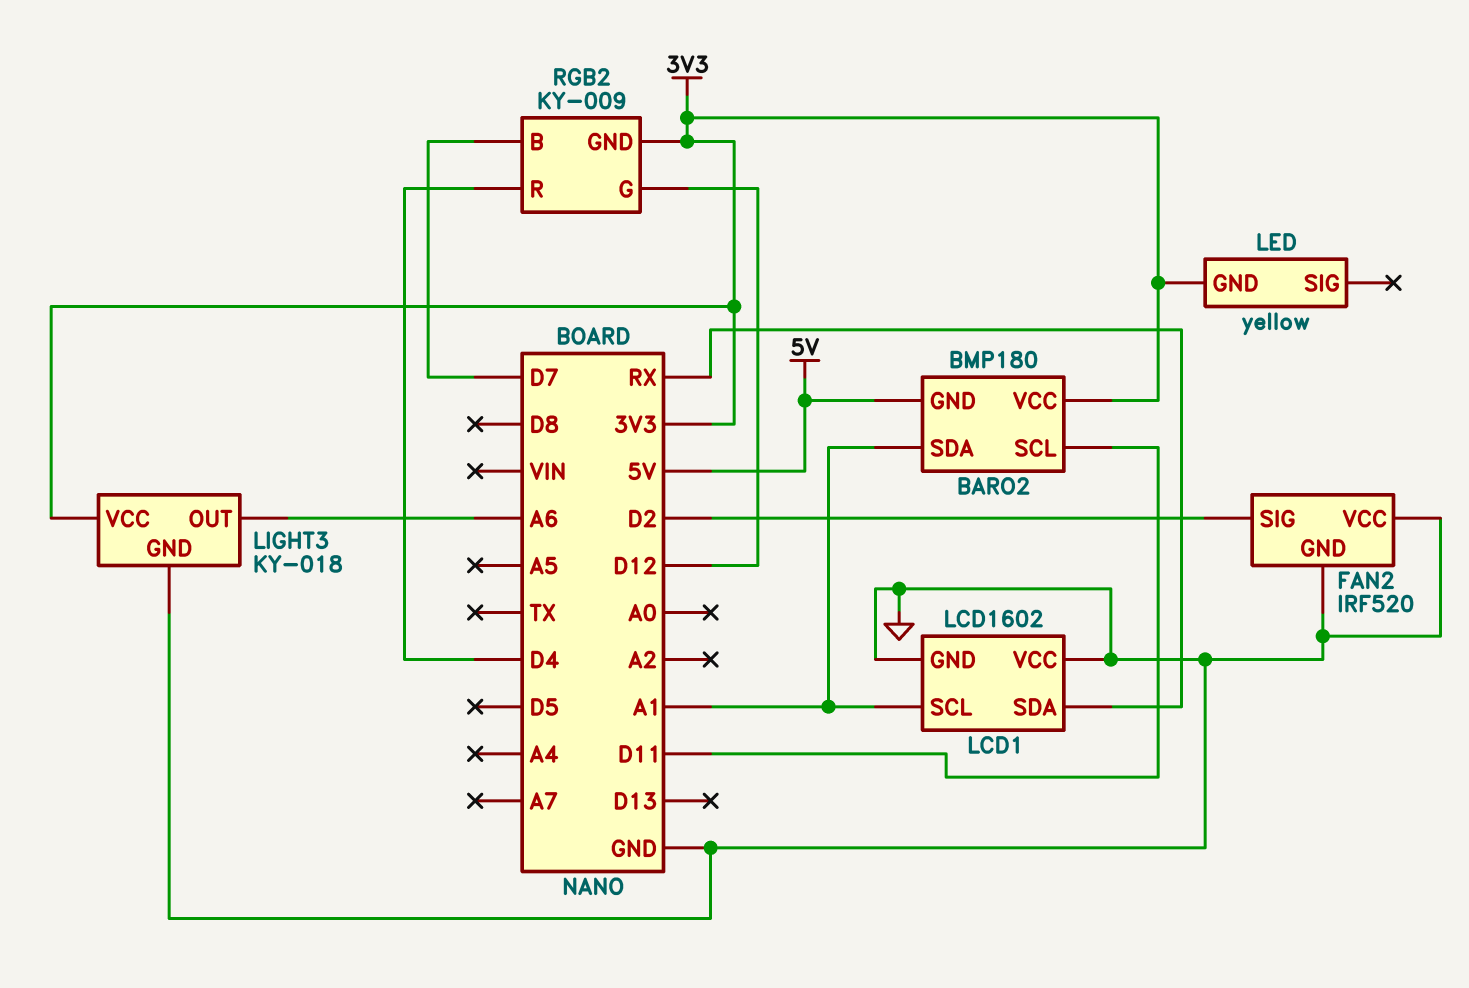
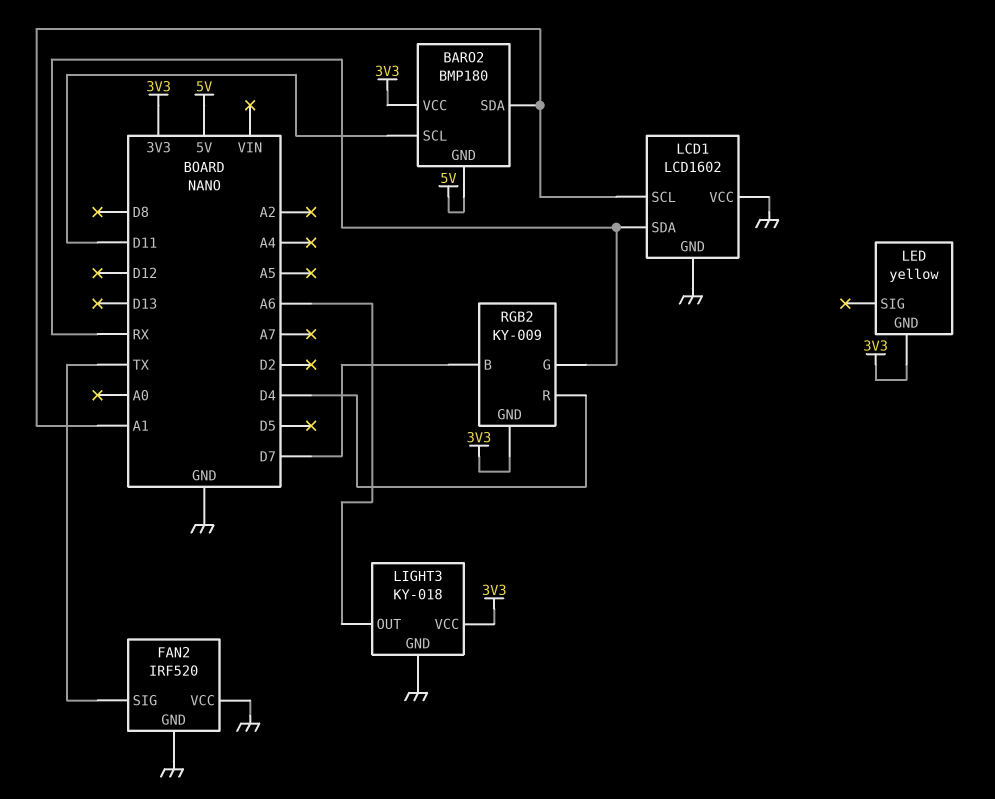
FAN2 pin SIG: D2 -> TX
RGB2 pin G: D12 -> RX

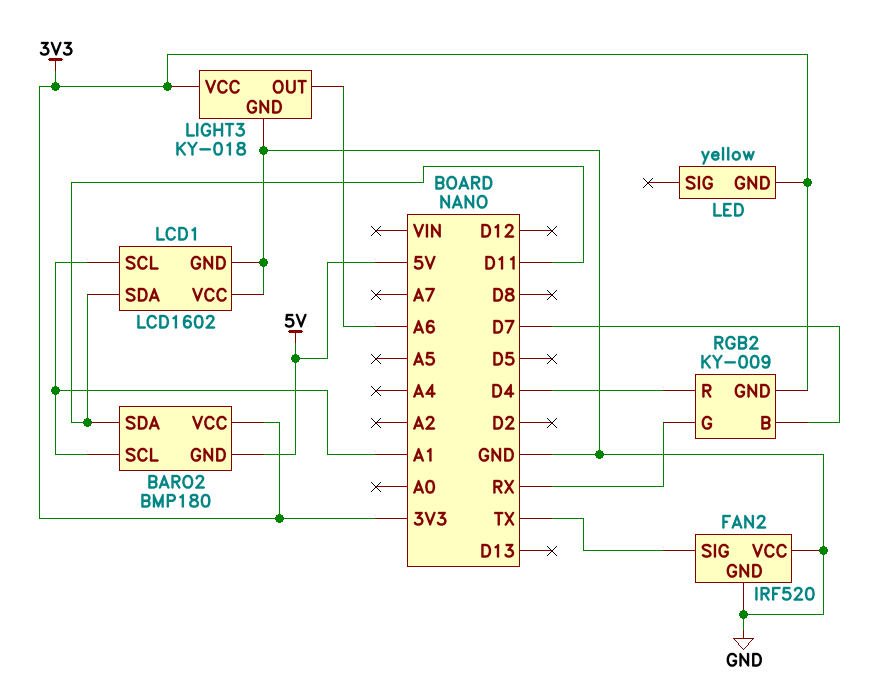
BARO2 pin SCL: D11 -> A1
BARO2 pin SDA: A1 -> D11
LCD1 pin SDA: RX -> D11

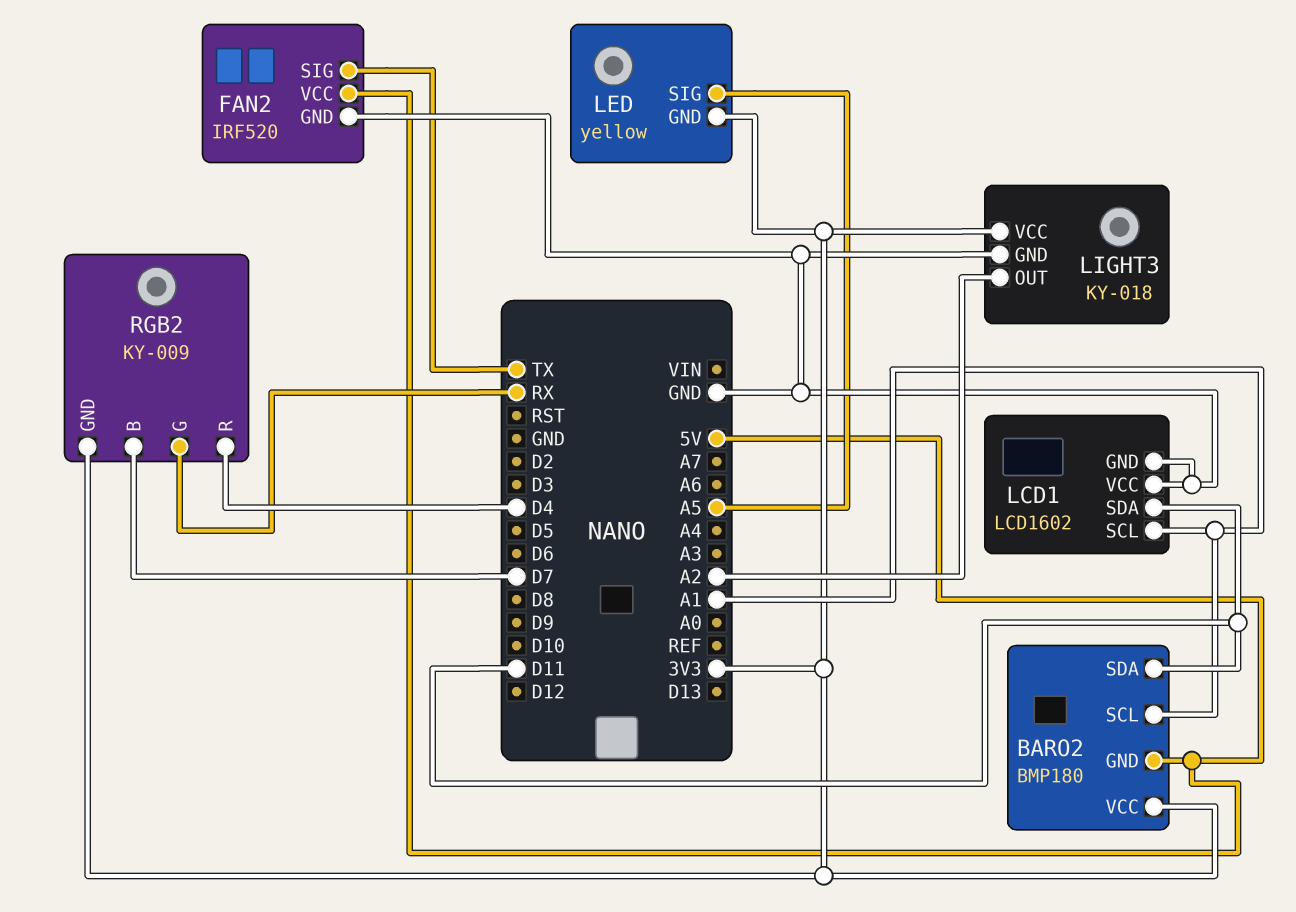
FAN2 pin VCC: GND -> 5V
LED pin SIG: none -> A5
LIGHT3 pin OUT: A6 -> A2

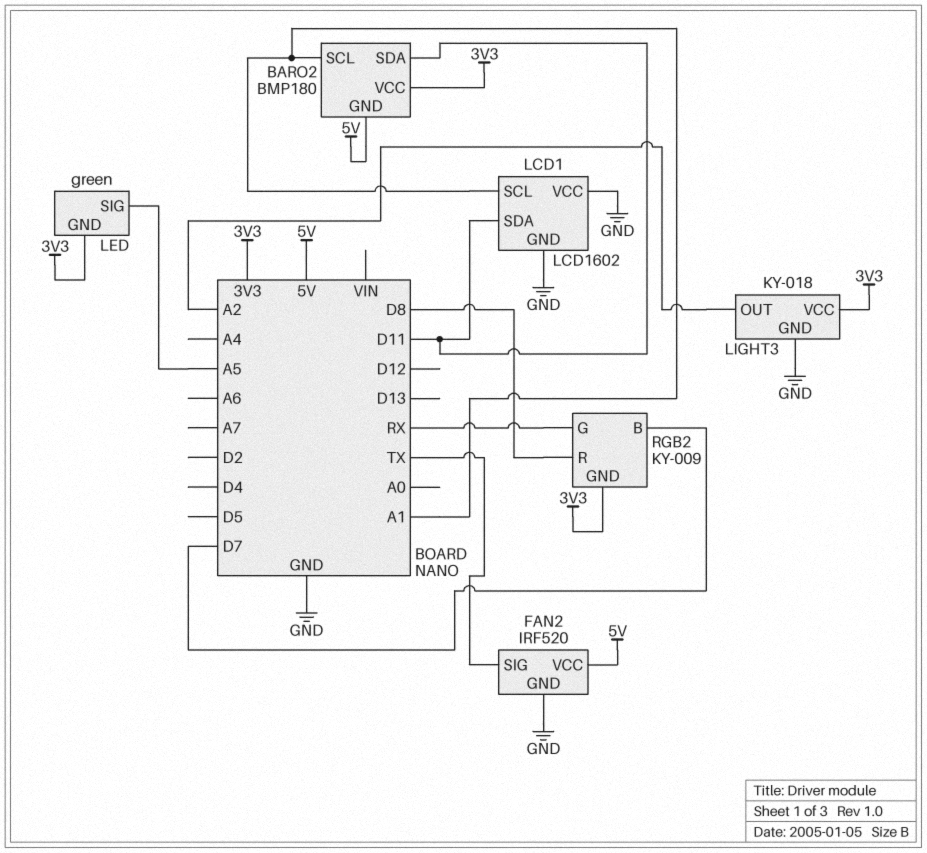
LED: yellow -> green
RGB2 pin R: D4 -> D8

